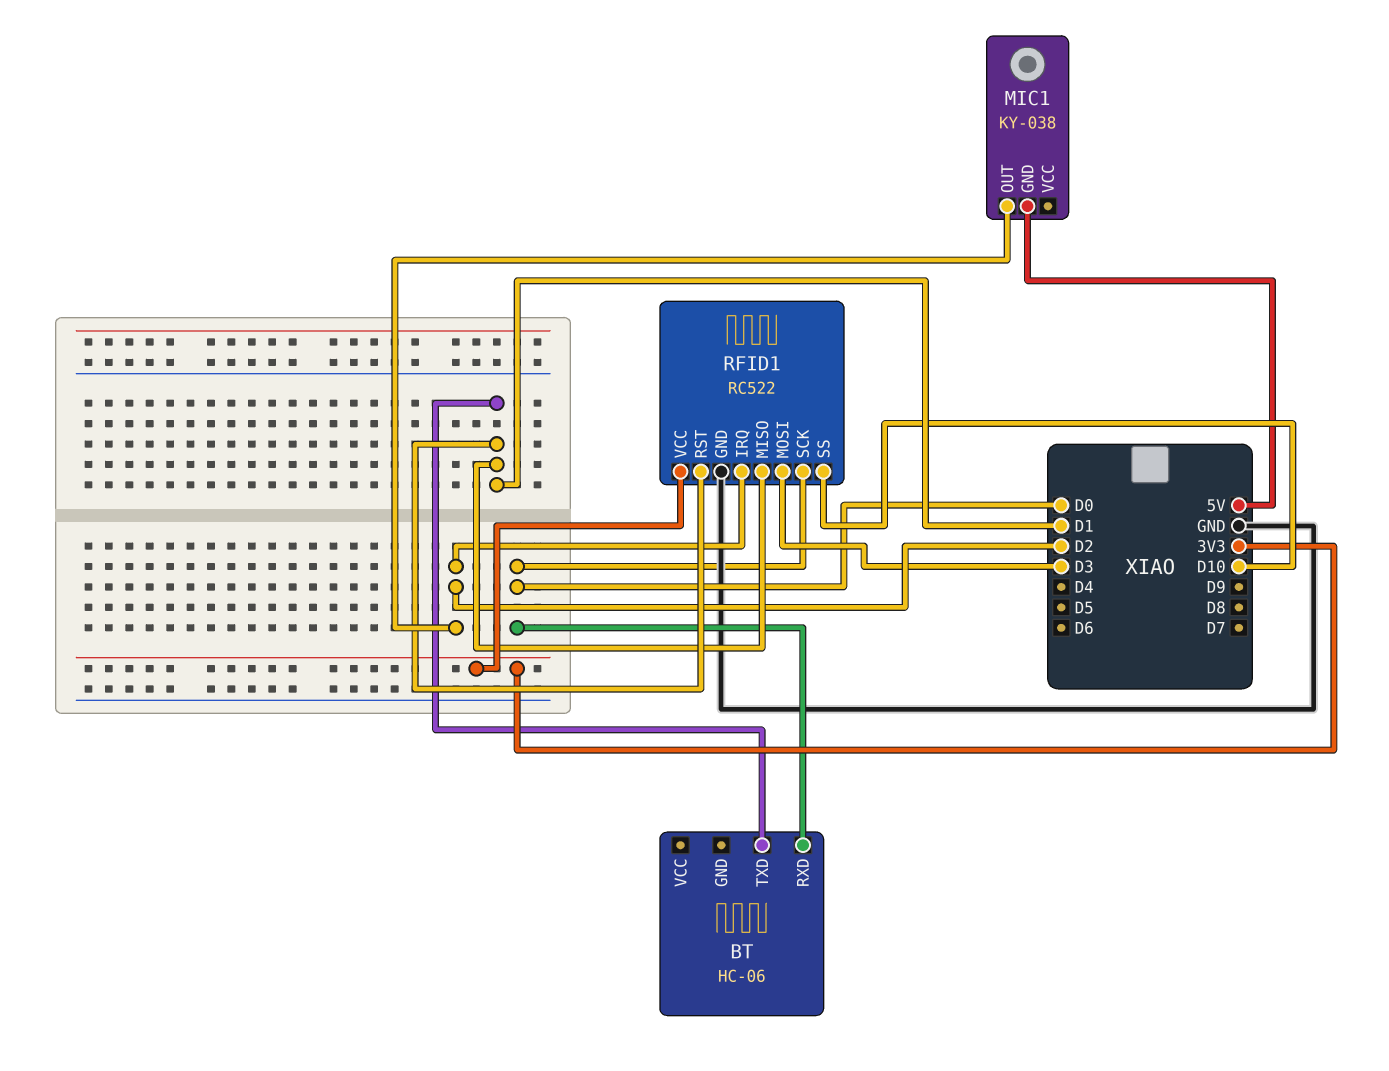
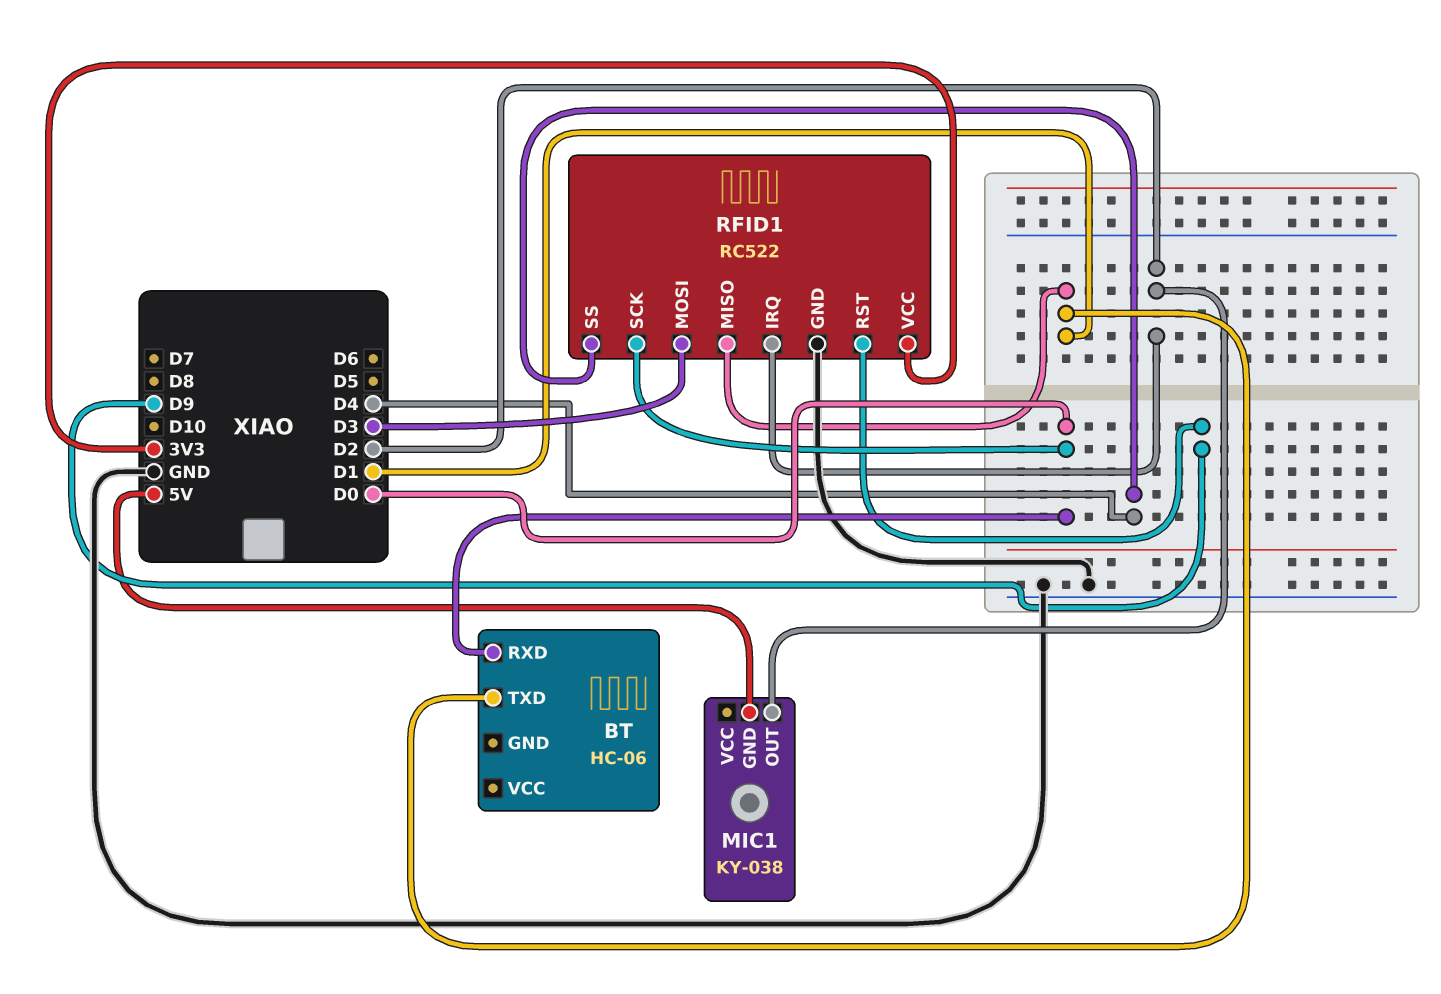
RFID1 pin RST: D1 -> D9
RFID1 pin SS: D10 -> D4

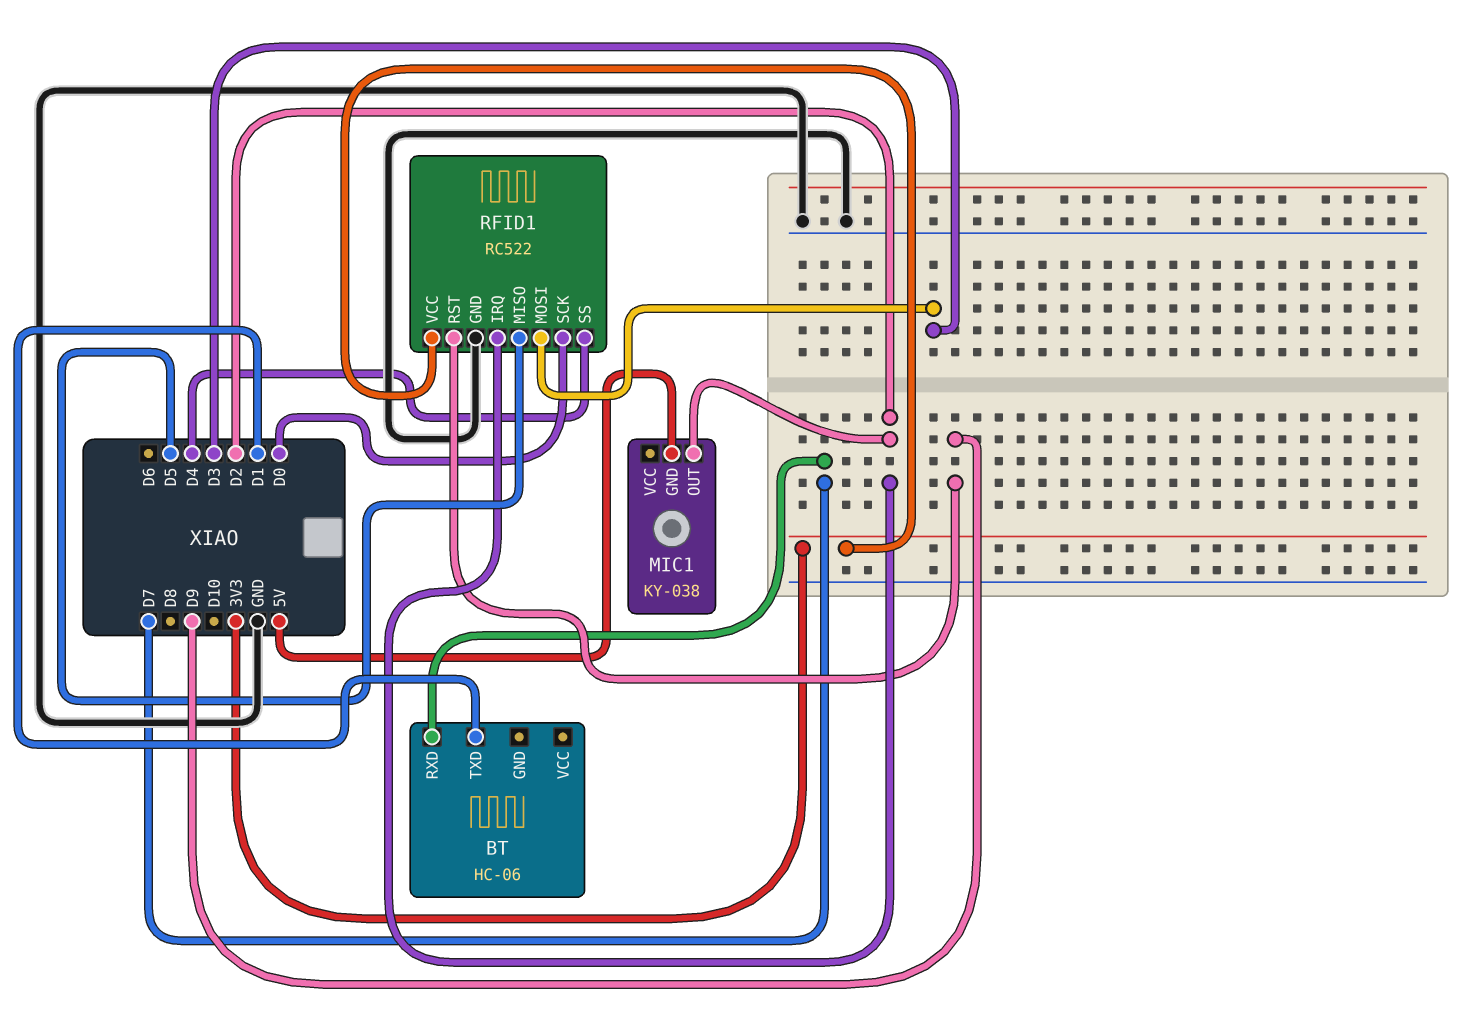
BT pin RXD: D0 -> D7
RFID1 pin MISO: D1 -> D5

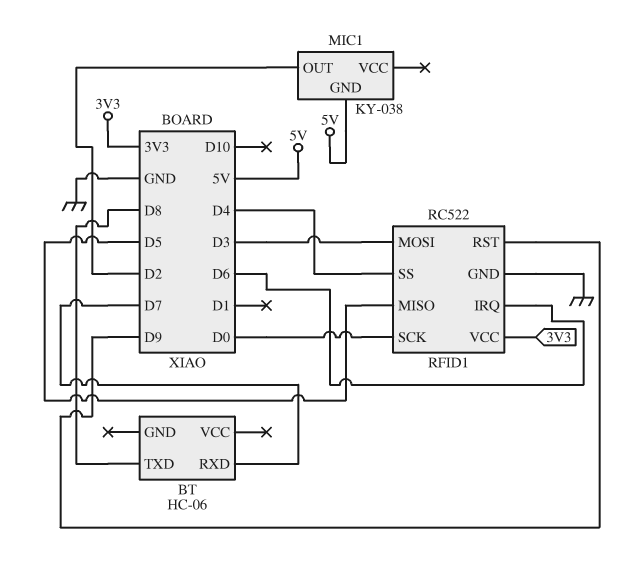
BT pin TXD: D1 -> D8
RFID1 pin IRQ: D2 -> D6

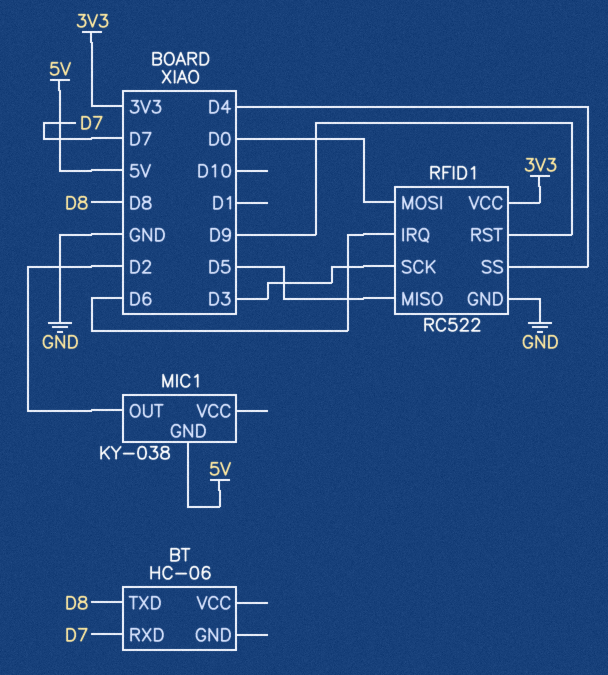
RFID1 pin MOSI: D3 -> D0
RFID1 pin SCK: D0 -> D3

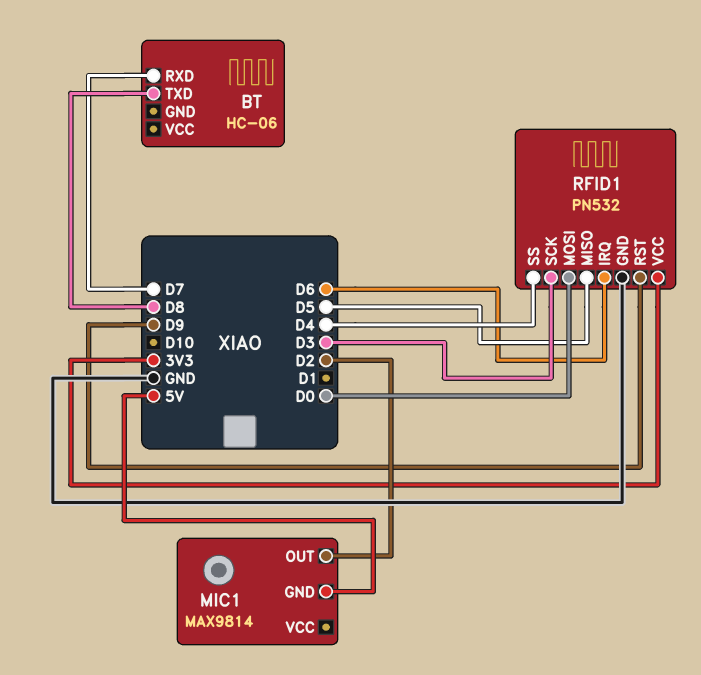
MIC1: KY-038 -> MAX9814
RFID1: RC522 -> PN532

